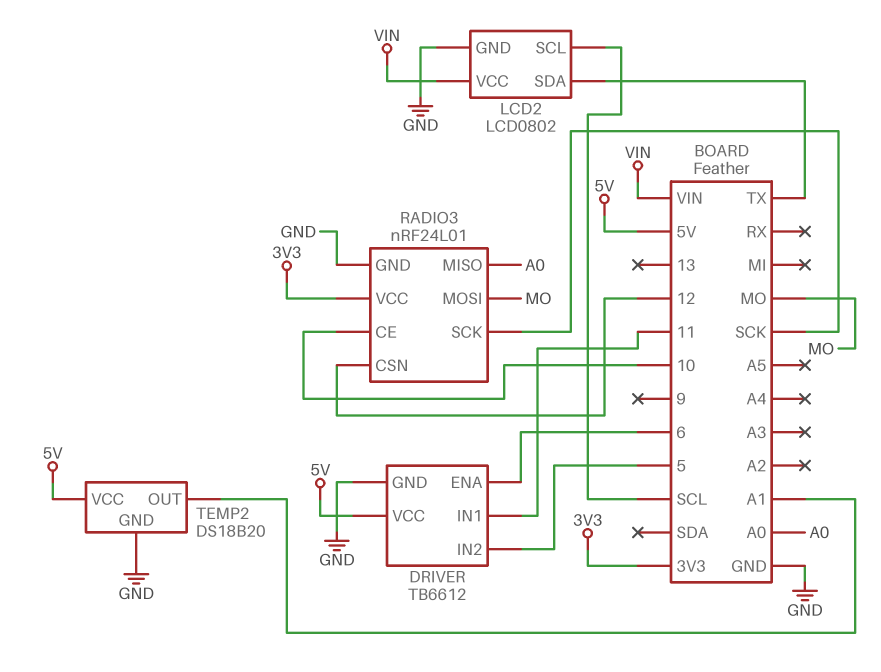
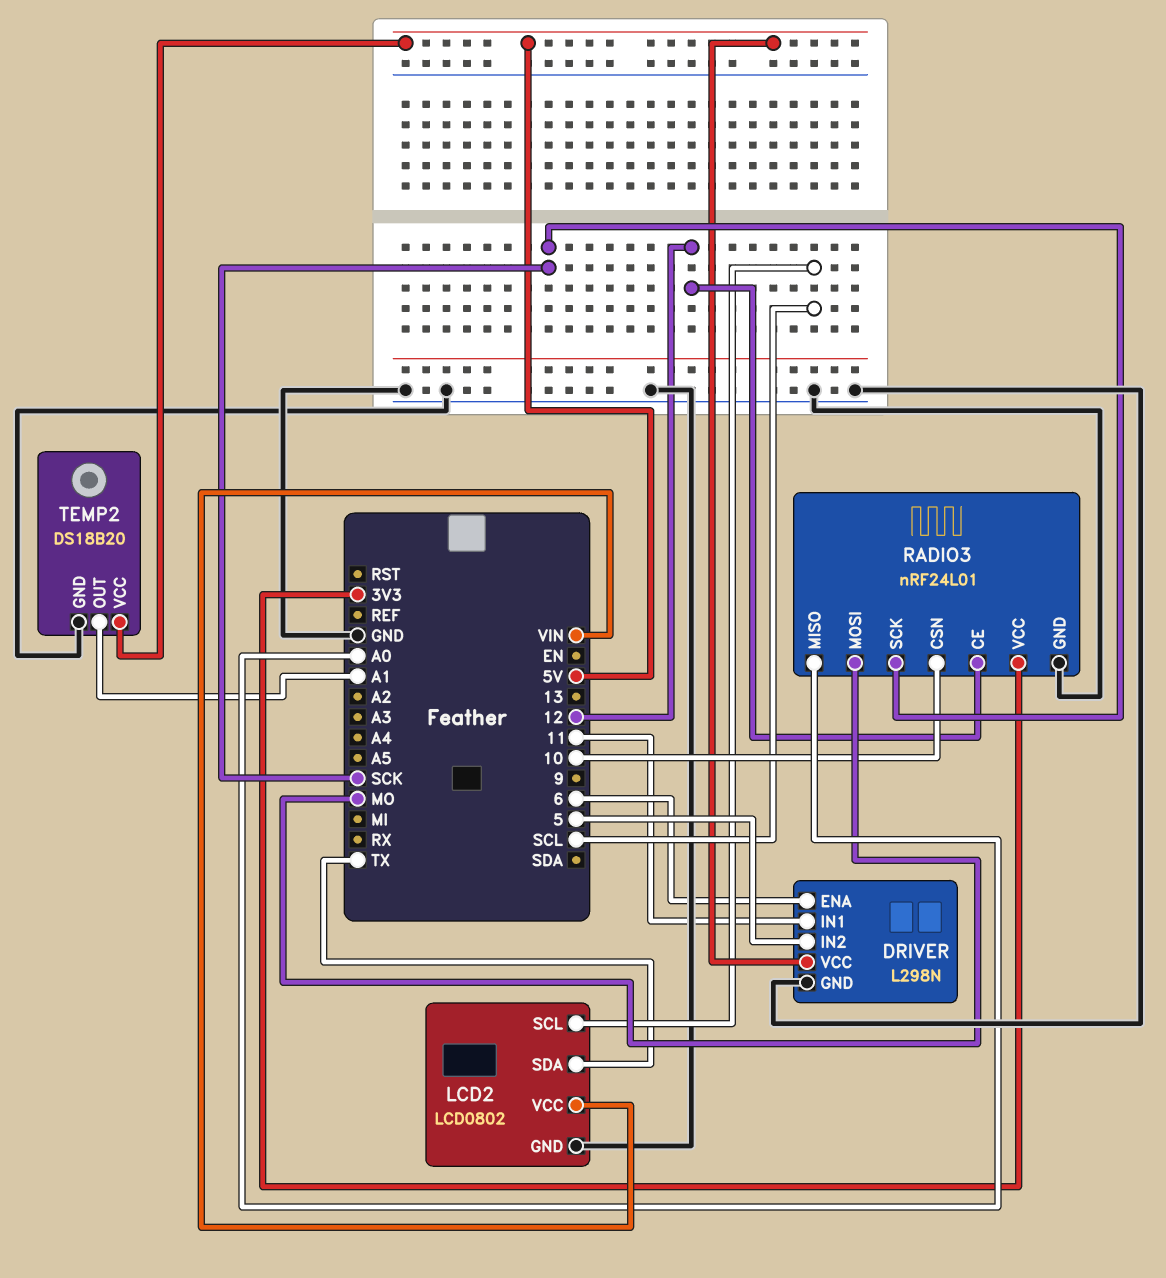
DRIVER: TB6612 -> L298N
RADIO3 pin CE: 10 -> 12
RADIO3 pin CSN: 12 -> 10

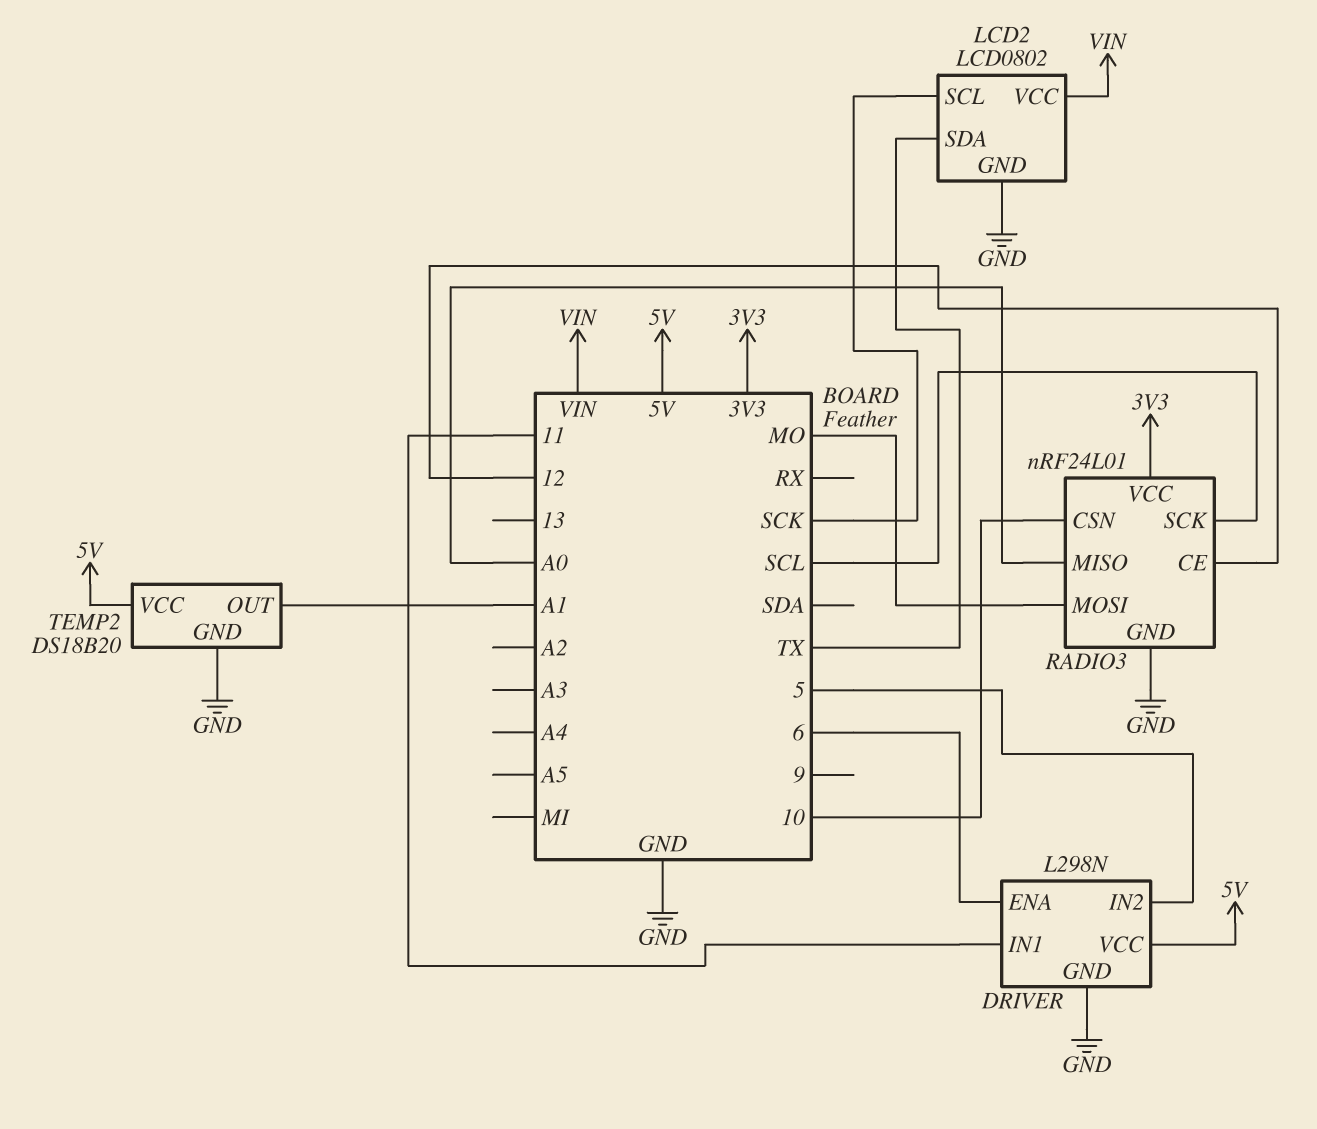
LCD2 pin SCL: SCL -> SCK
RADIO3 pin SCK: SCK -> SCL

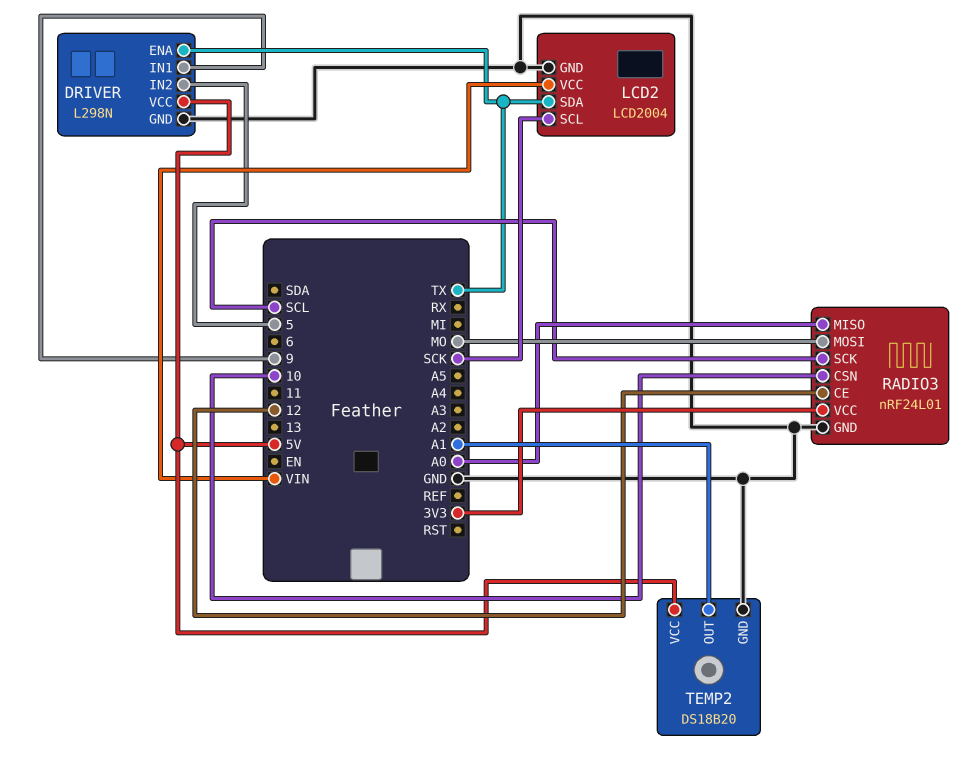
DRIVER pin ENA: 6 -> TX
DRIVER pin IN1: 11 -> 9
LCD2: LCD0802 -> LCD2004

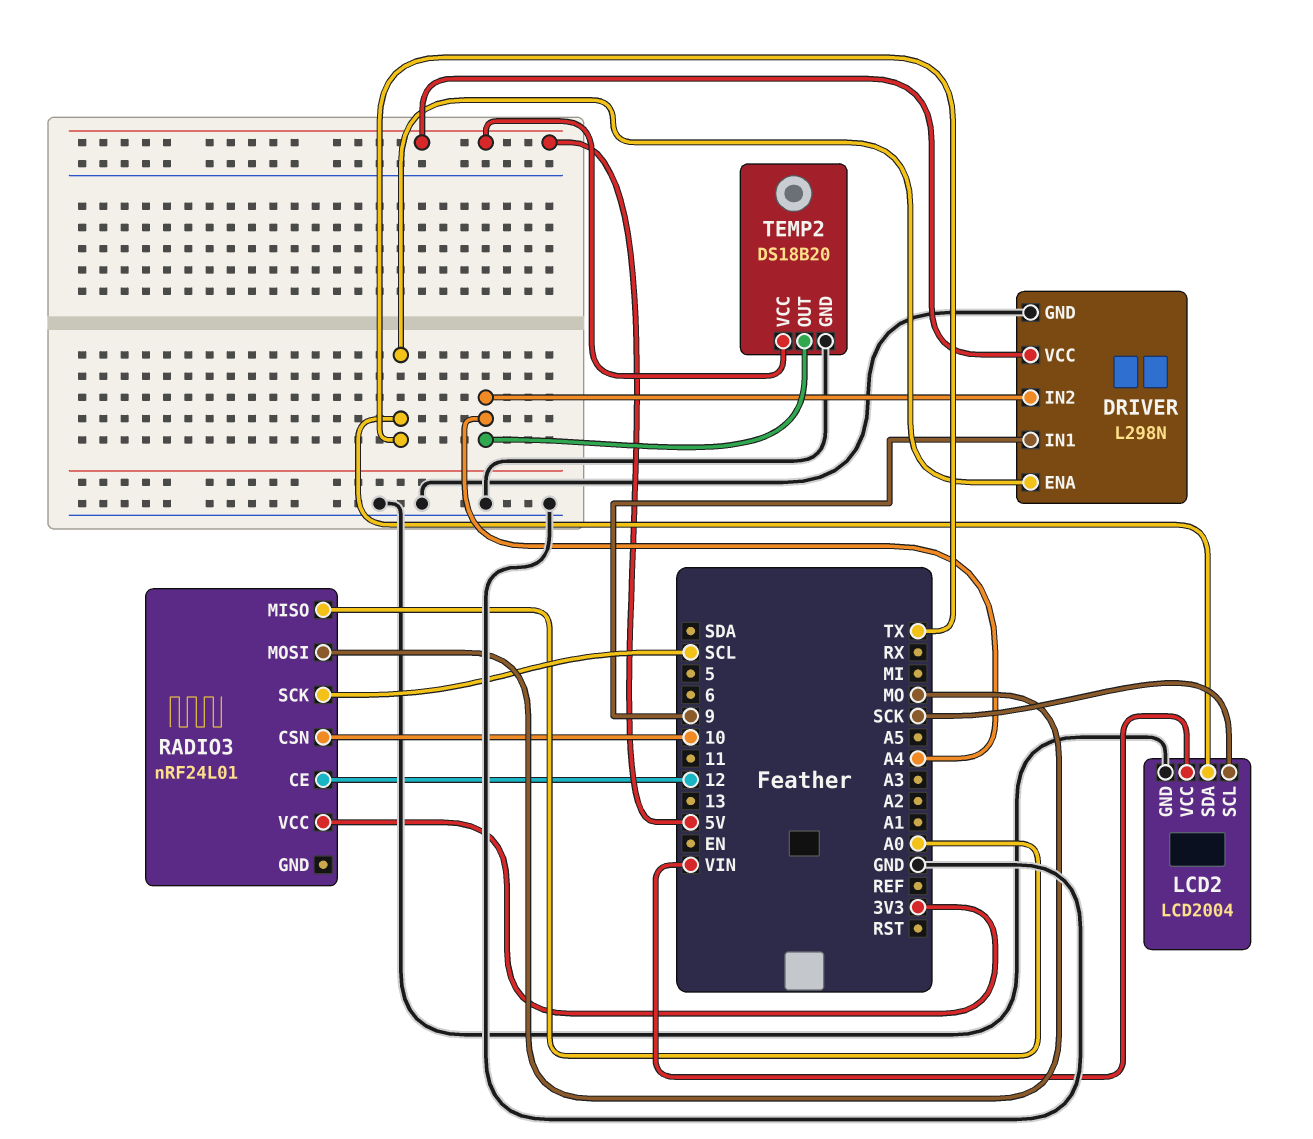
DRIVER pin IN2: 5 -> A4
RADIO3 pin GND: GND -> none
TEMP2 pin OUT: A1 -> A4

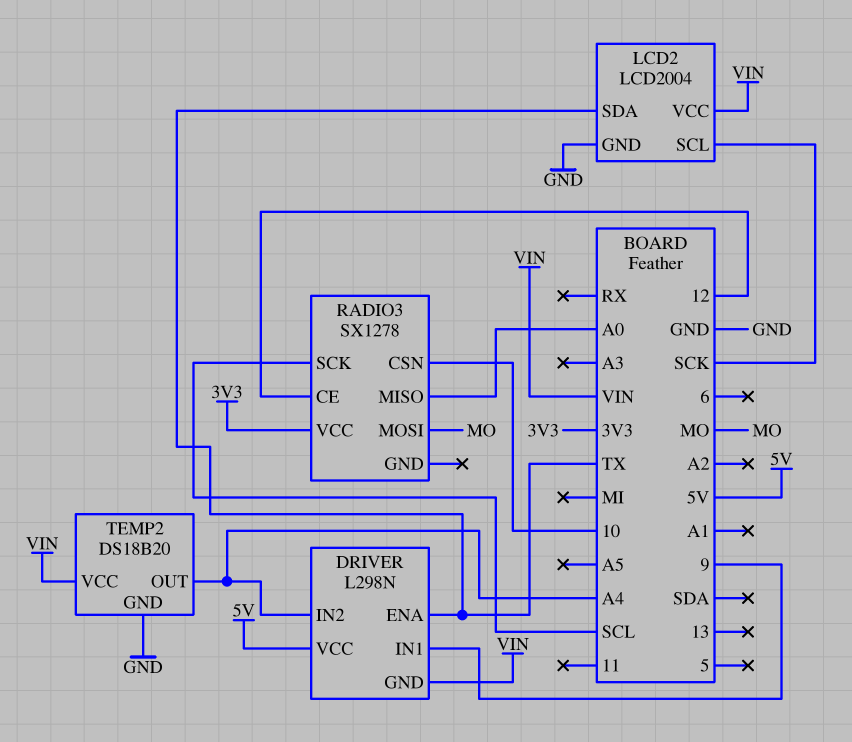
DRIVER pin GND: GND -> VIN
RADIO3: nRF24L01 -> SX1278
TEMP2 pin VCC: 5V -> VIN

